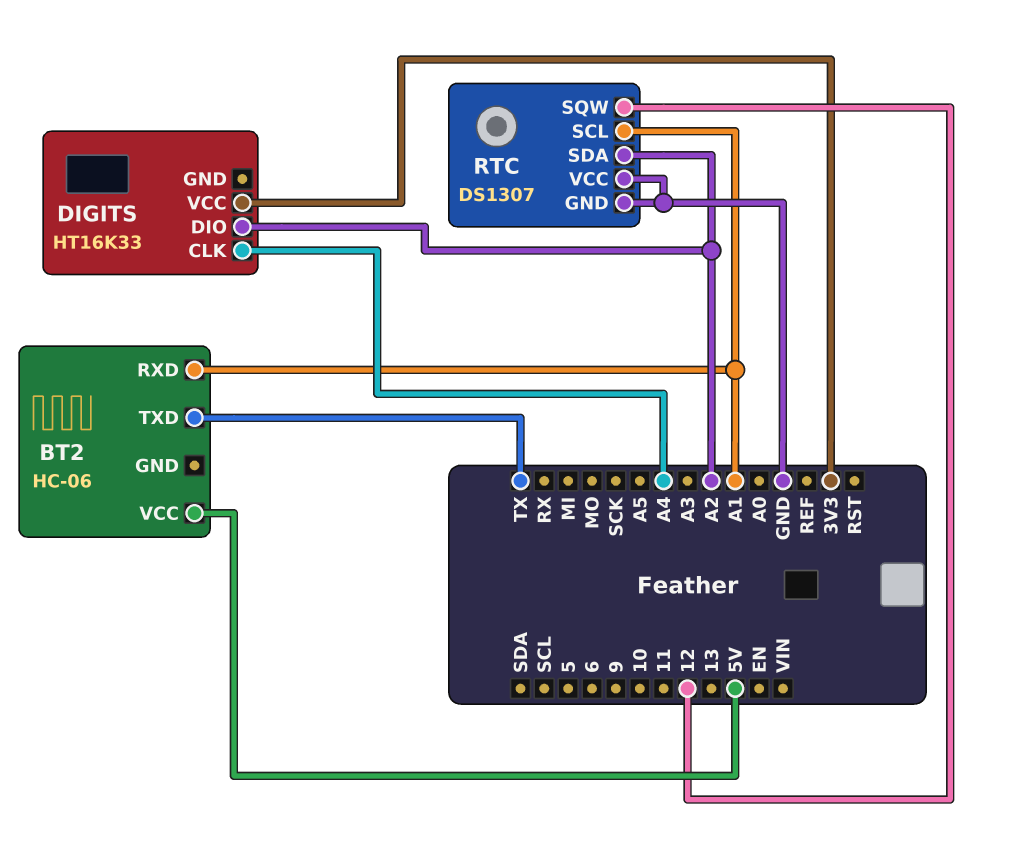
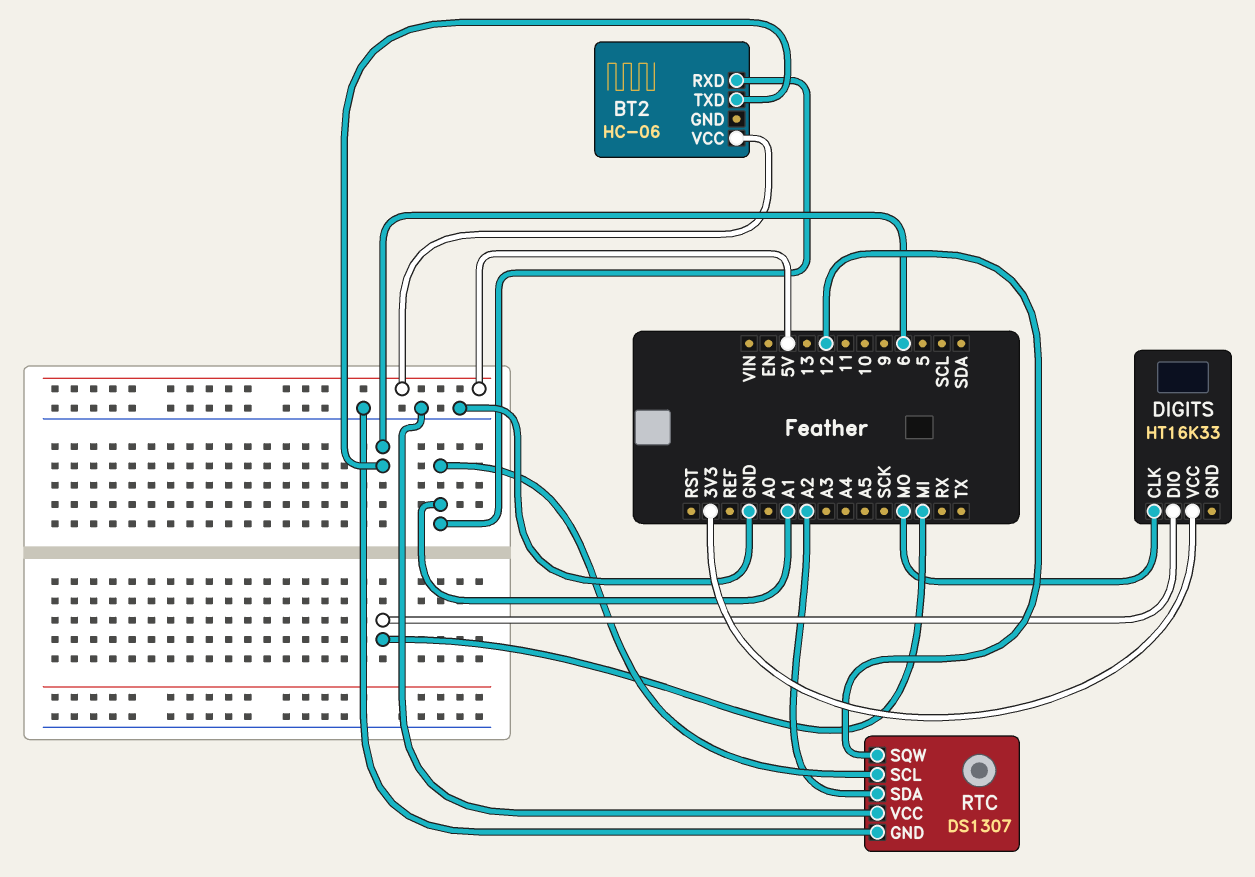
BT2 pin TXD: TX -> 6
DIGITS pin CLK: A4 -> MO
DIGITS pin DIO: A2 -> MI

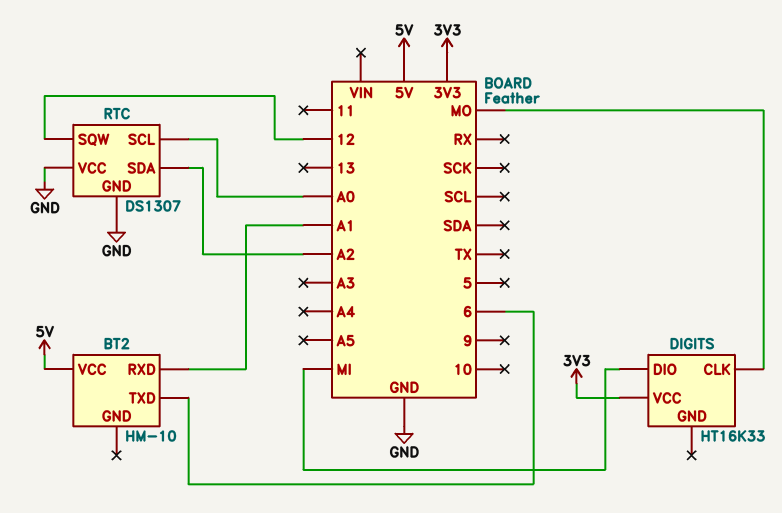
BT2: HC-06 -> HM-10
RTC pin SCL: A1 -> A0

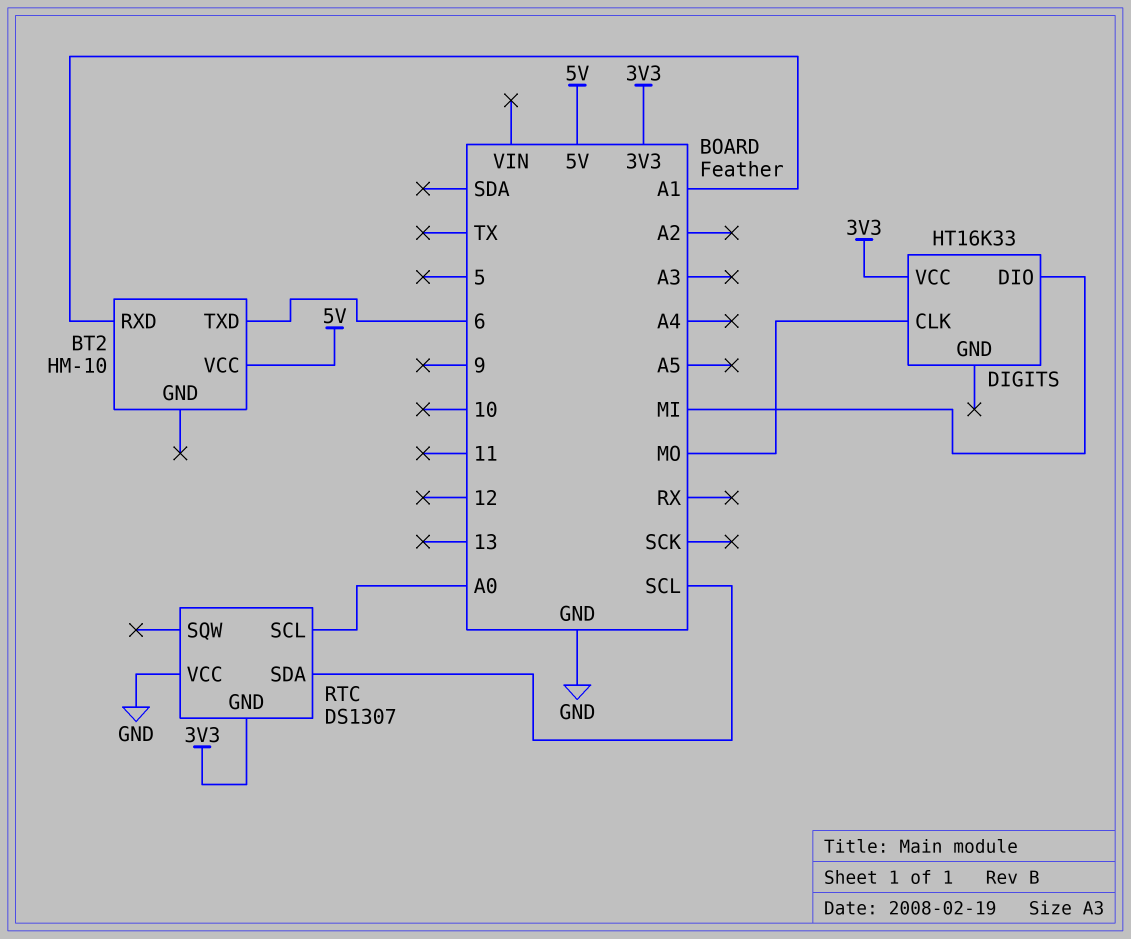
RTC pin GND: GND -> 3V3
RTC pin SDA: A2 -> SCL
RTC pin SQW: 12 -> none

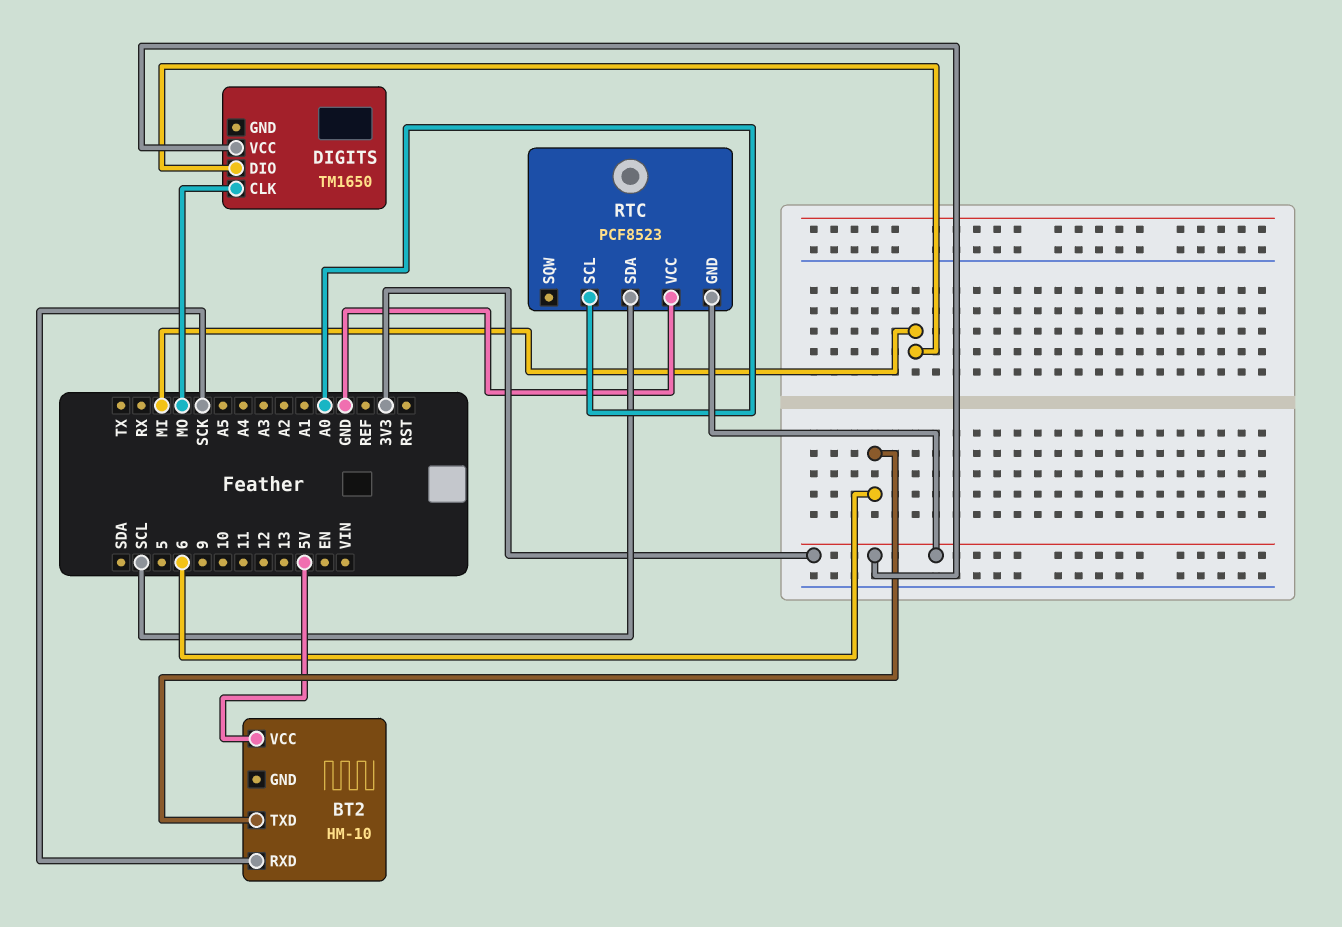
BT2 pin RXD: A1 -> SCK
DIGITS: HT16K33 -> TM1650
RTC: DS1307 -> PCF8523

